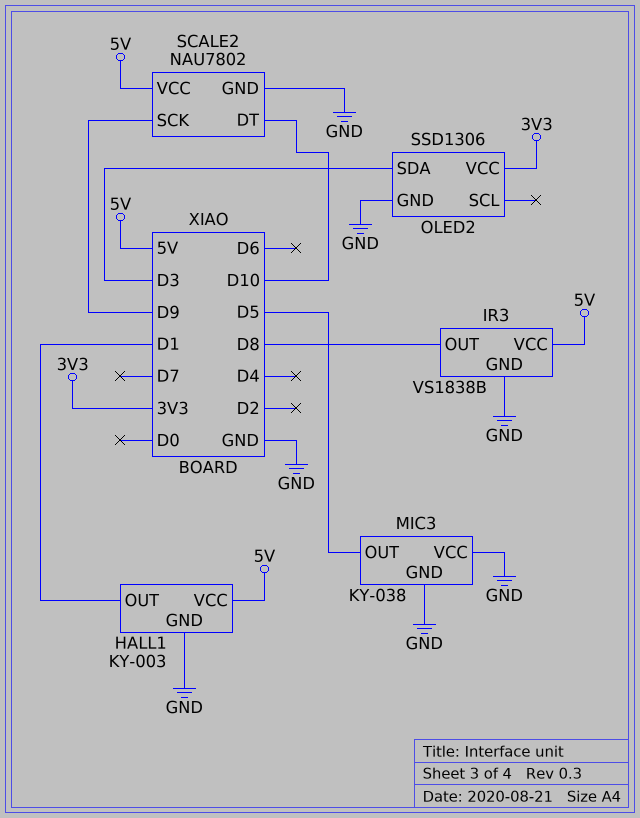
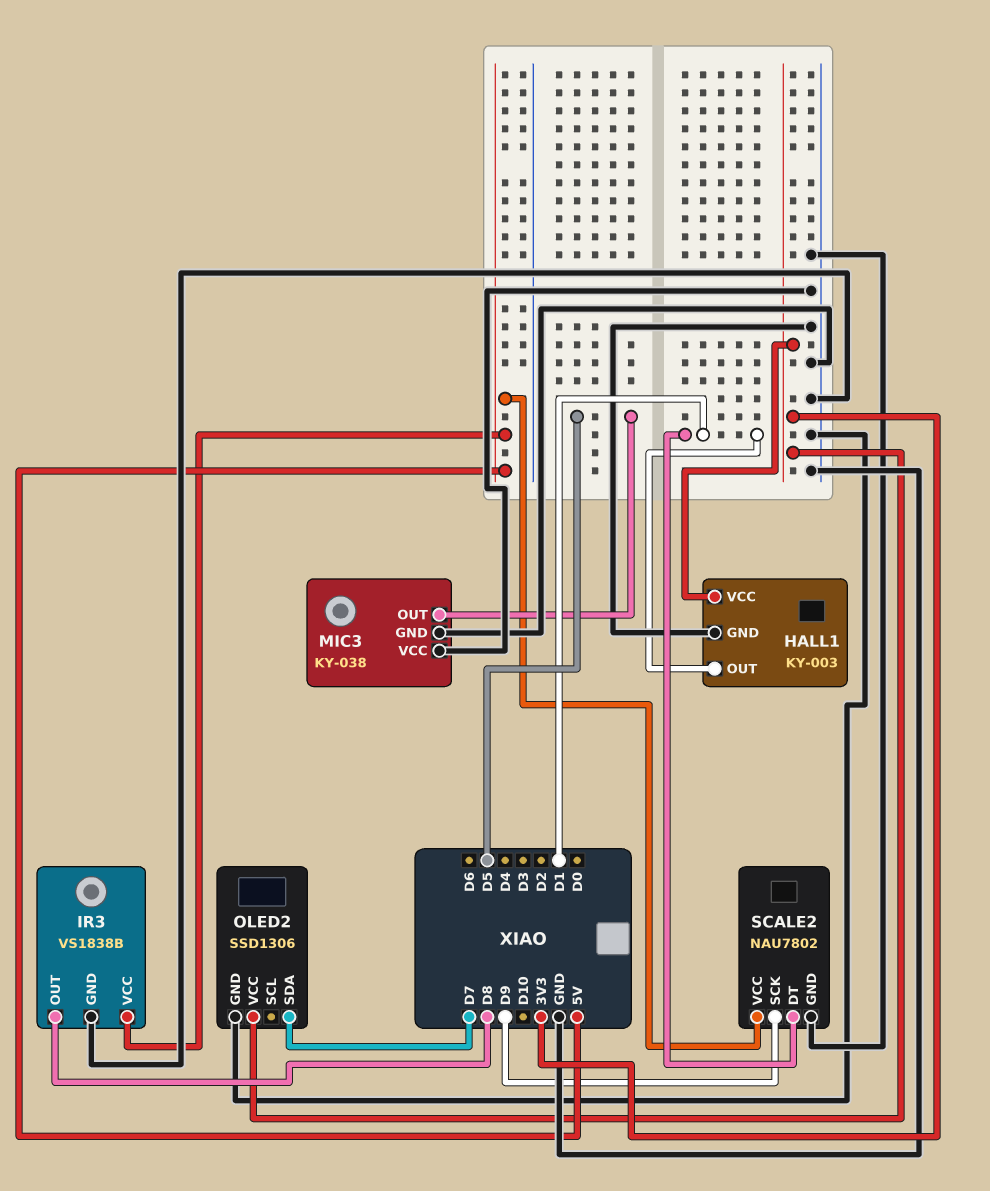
HALL1 pin VCC: 5V -> 3V3
OLED2 pin SDA: D3 -> D7
SCALE2 pin DT: D10 -> D1

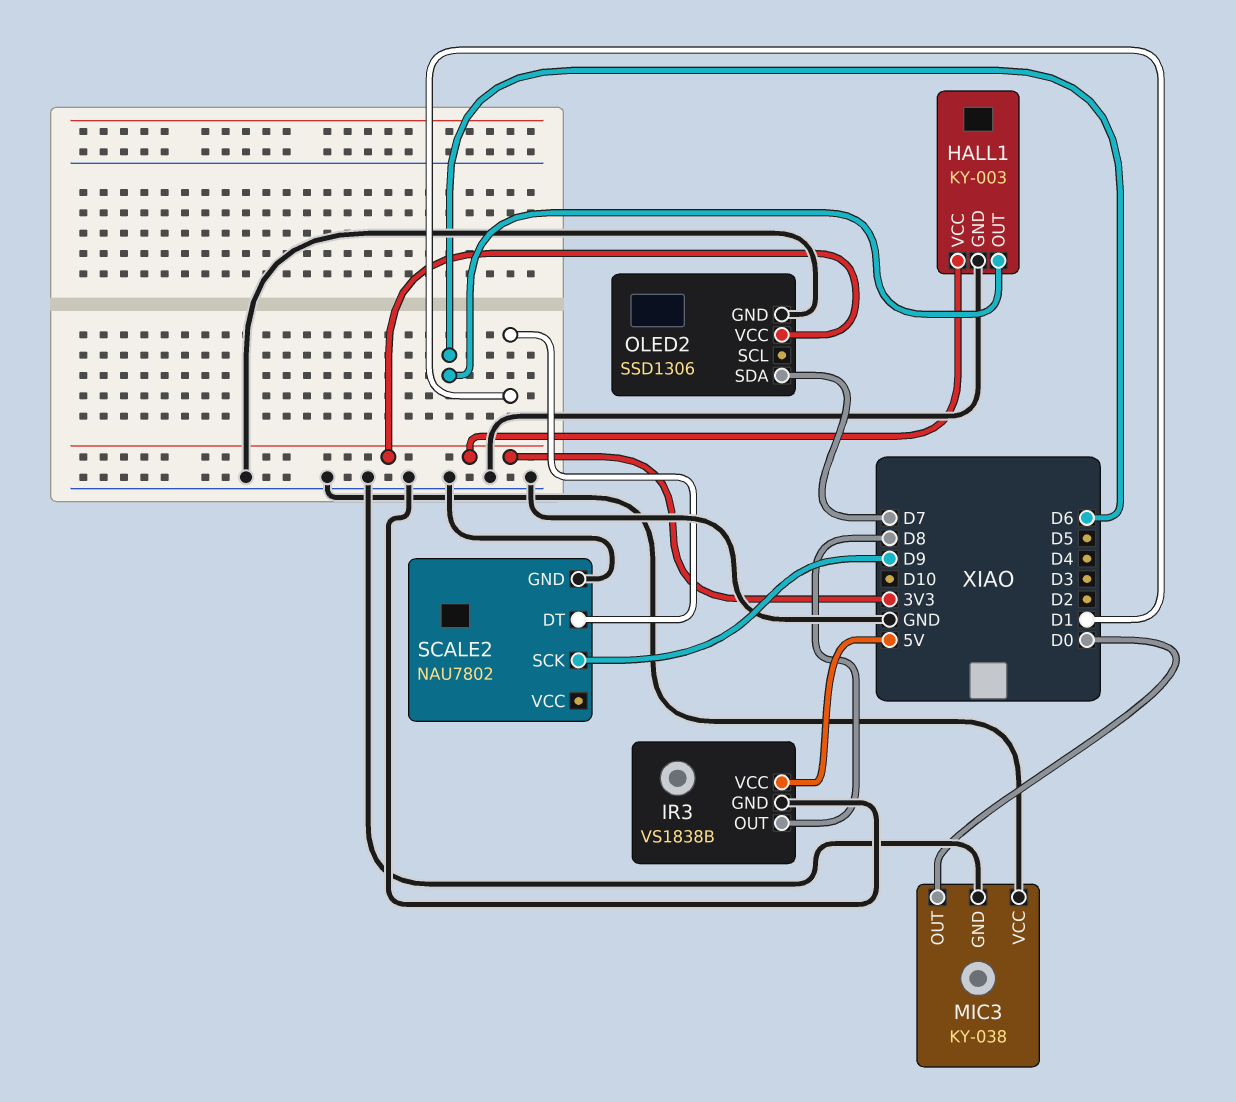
HALL1 pin OUT: D1 -> D6
MIC3 pin OUT: D5 -> D0
SCALE2 pin VCC: 5V -> none

